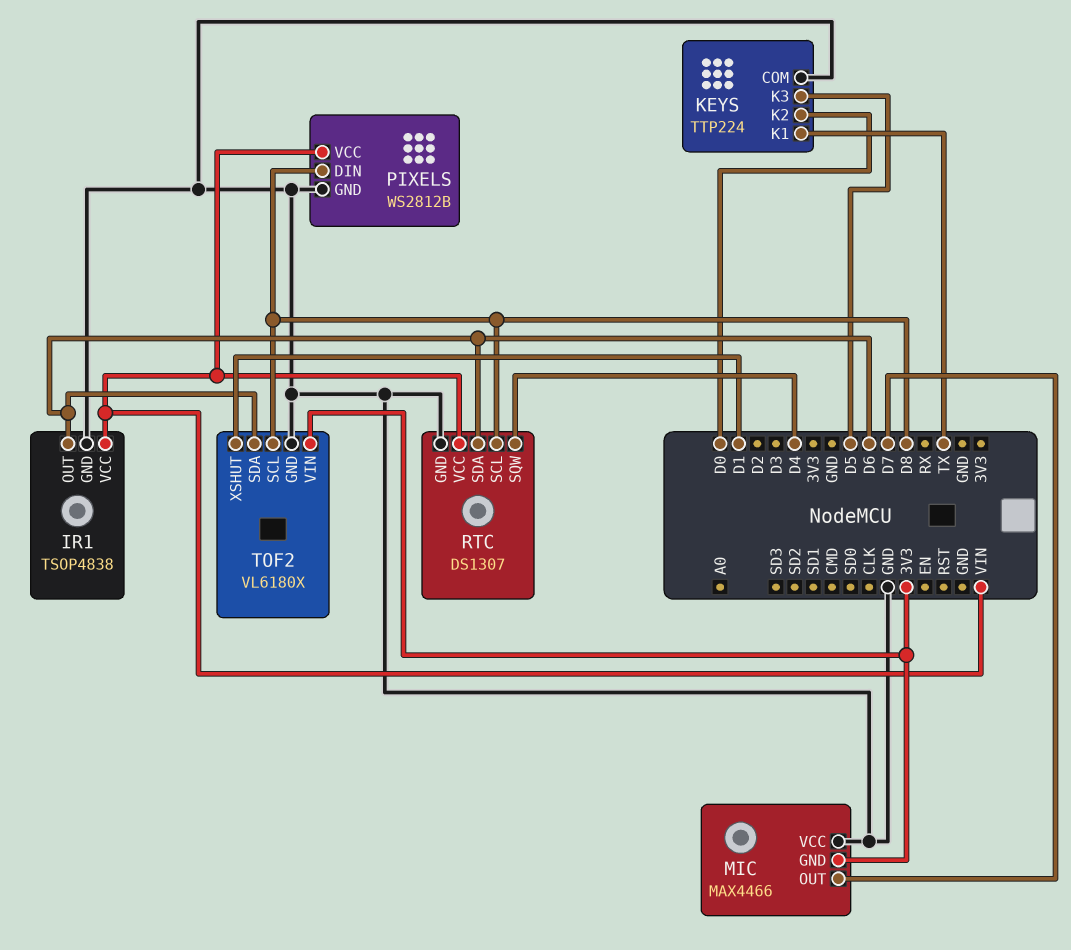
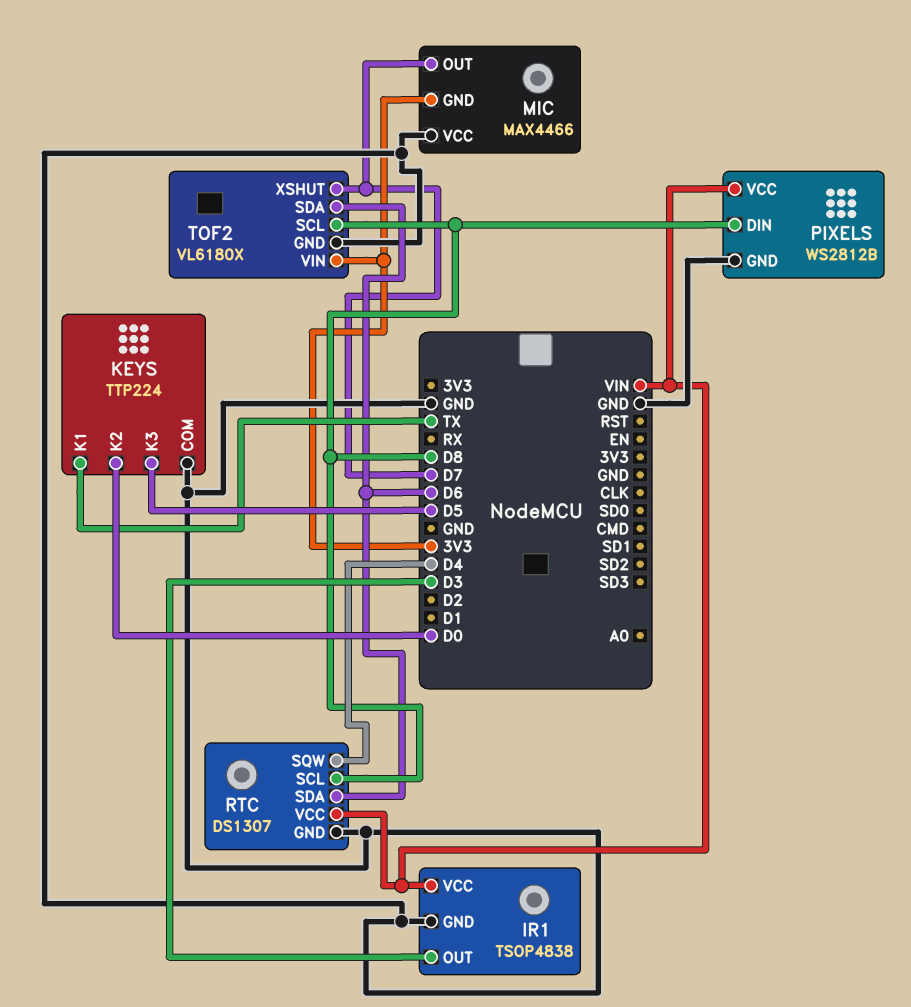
IR1 pin OUT: D6 -> D3
TOF2 pin XSHUT: D1 -> D7

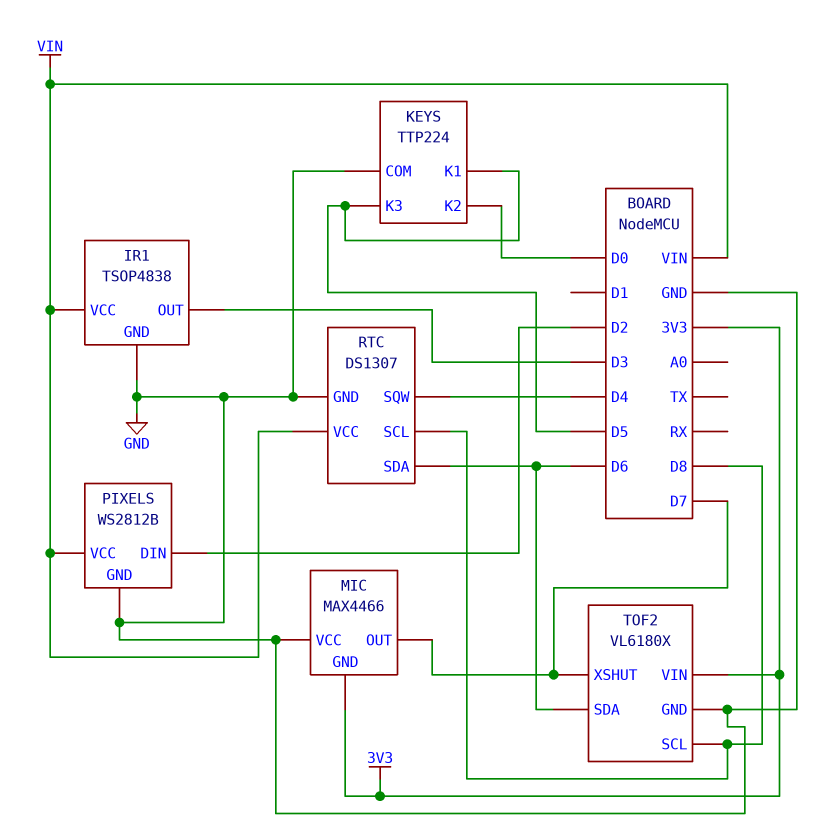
KEYS pin K1: TX -> D5
PIXELS pin DIN: D8 -> D2

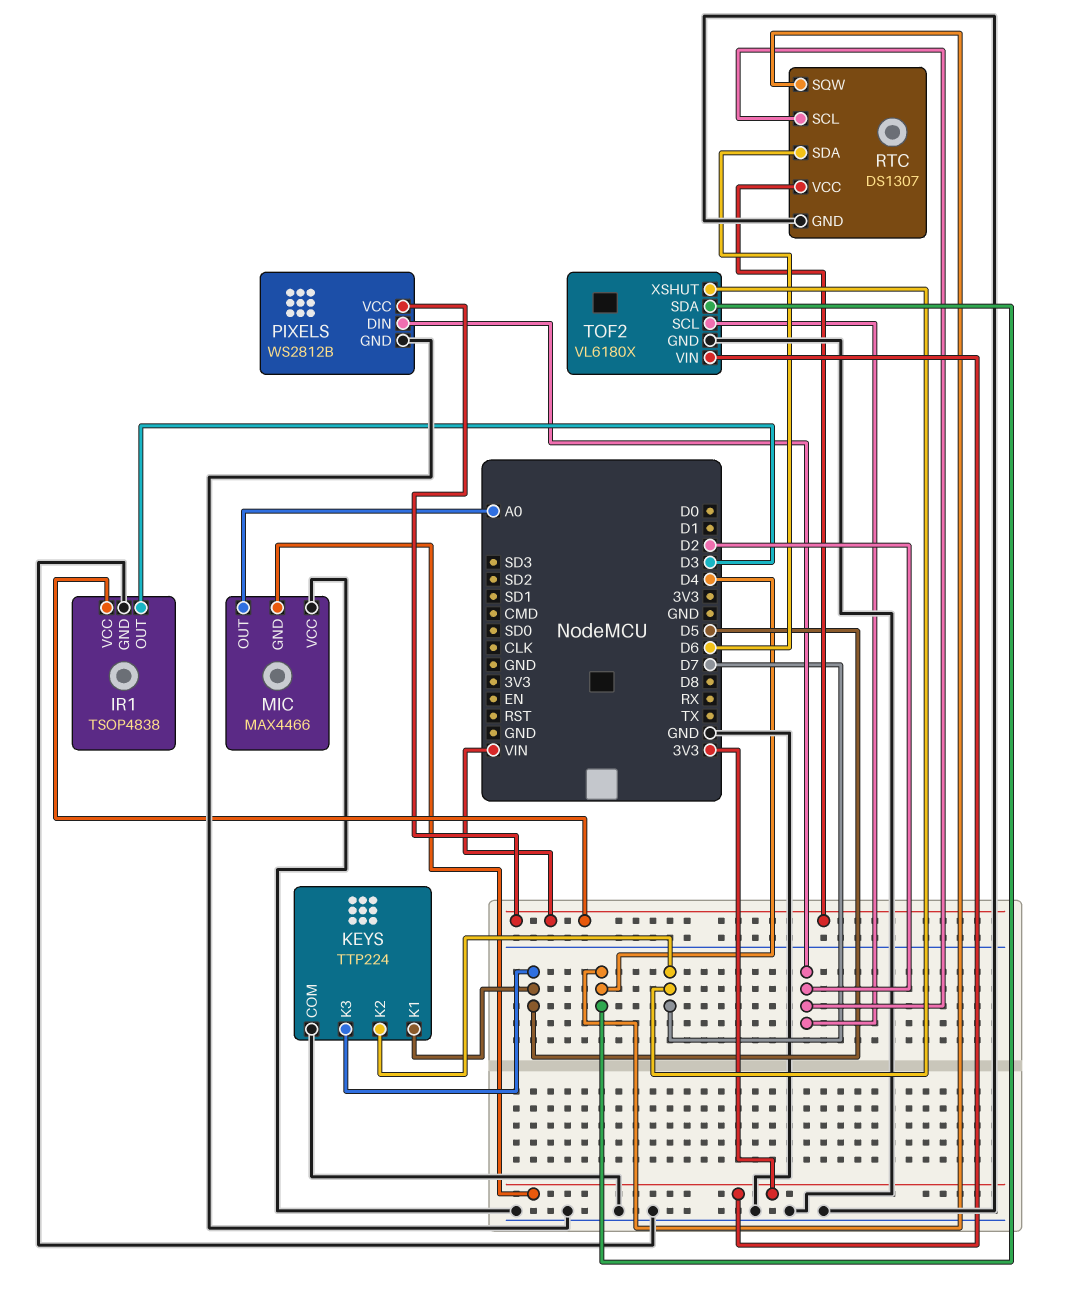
KEYS pin K2: D0 -> D7
MIC pin OUT: D7 -> A0
RTC pin SCL: D8 -> D2
TOF2 pin SCL: D8 -> D2
TOF2 pin SDA: D6 -> D4

